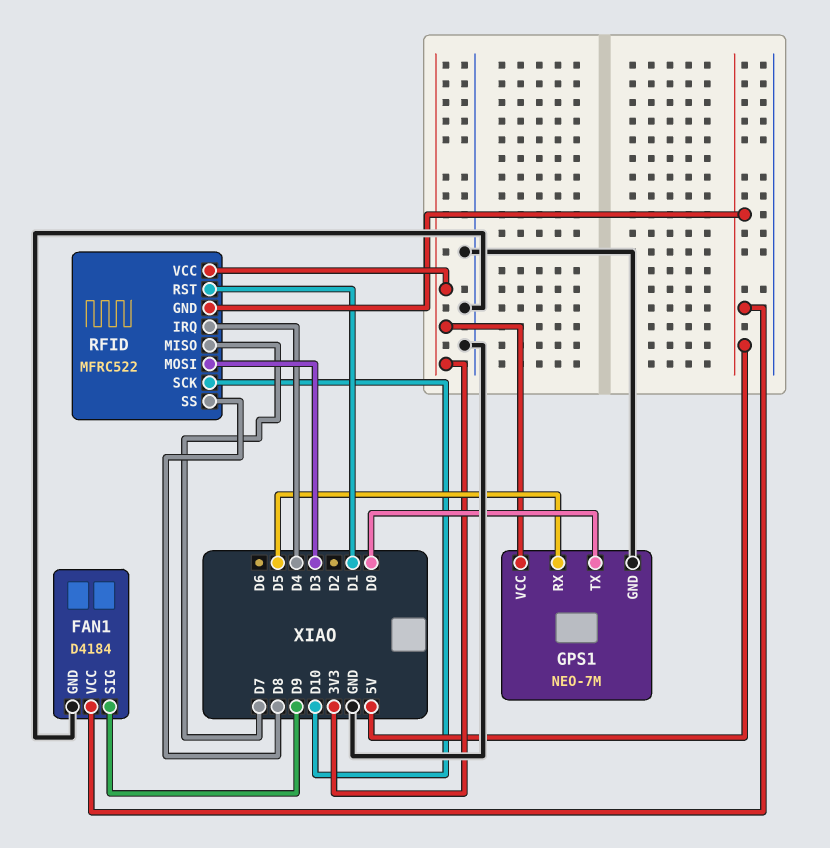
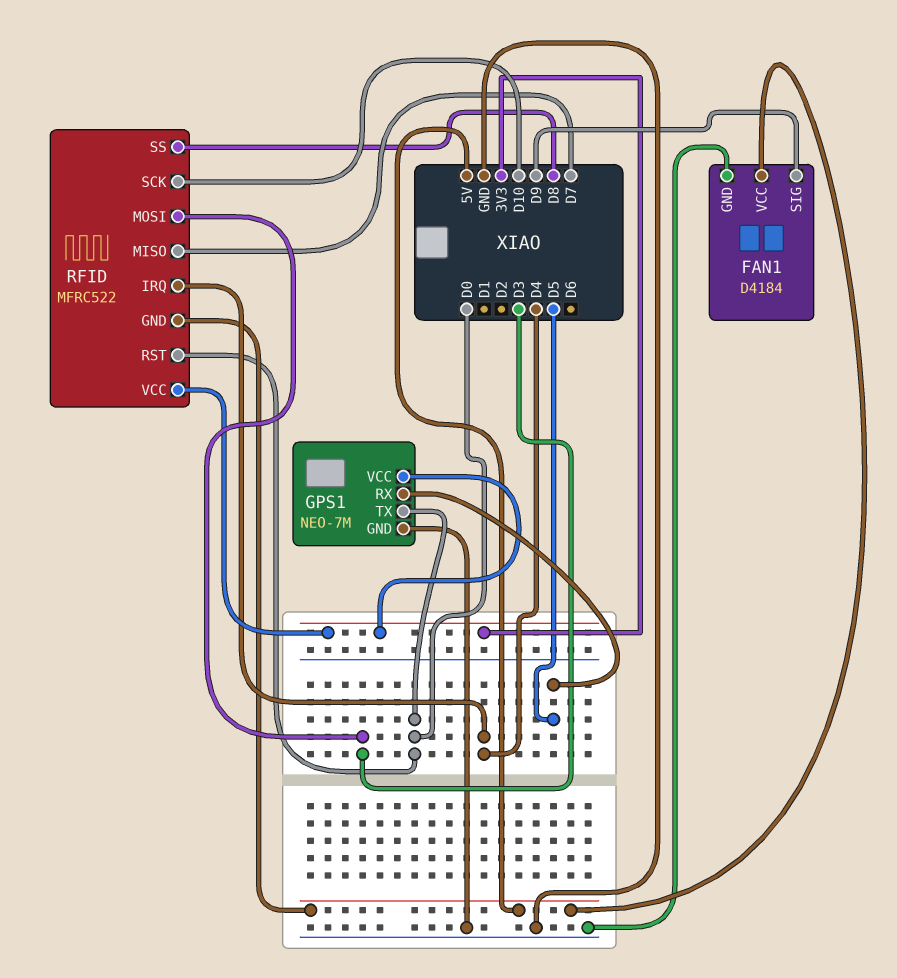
RFID pin RST: D1 -> D0

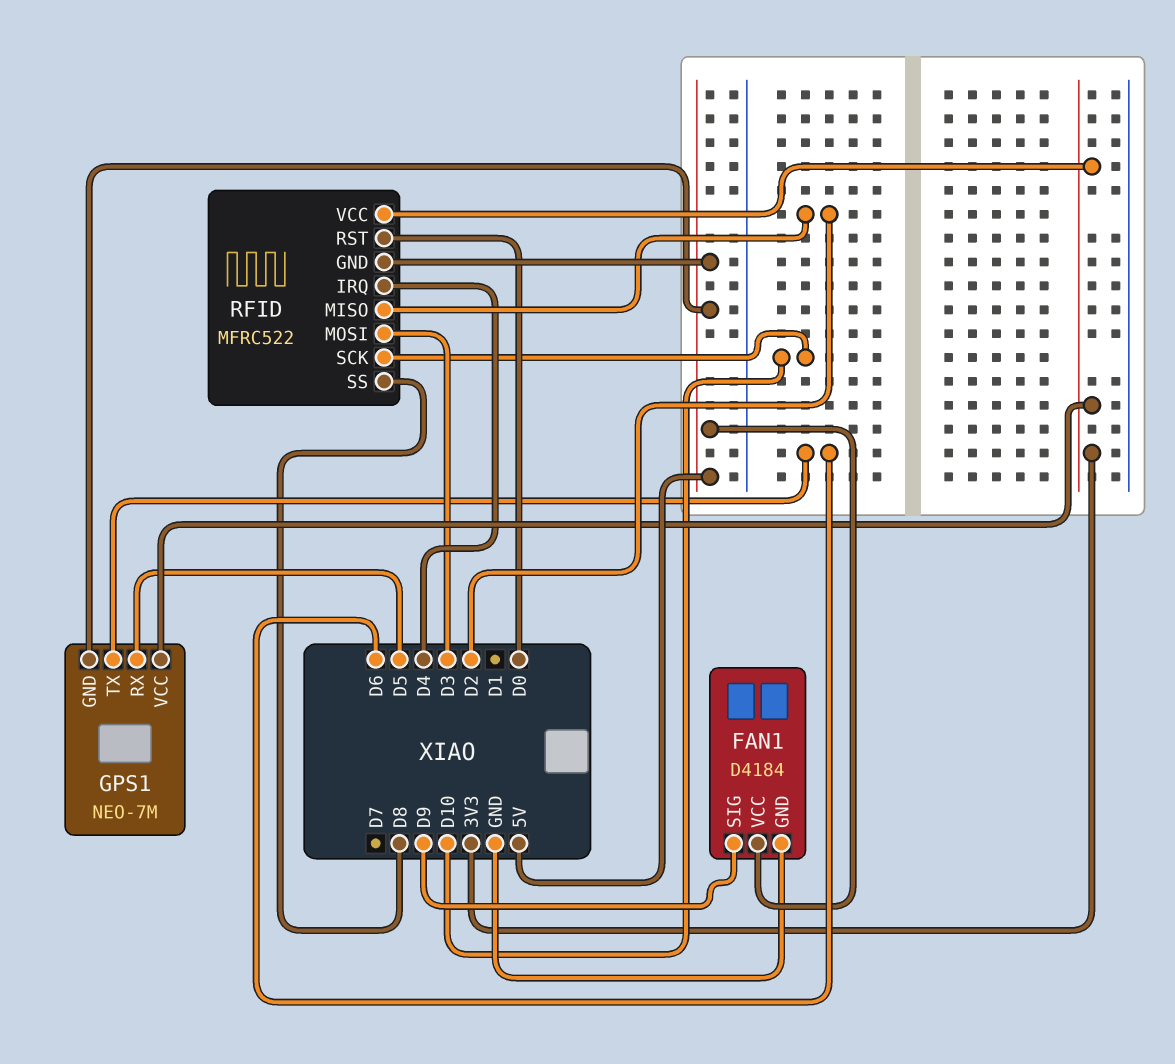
GPS1 pin GND: GND -> 5V
GPS1 pin TX: D0 -> D6
RFID pin MISO: D7 -> D2

